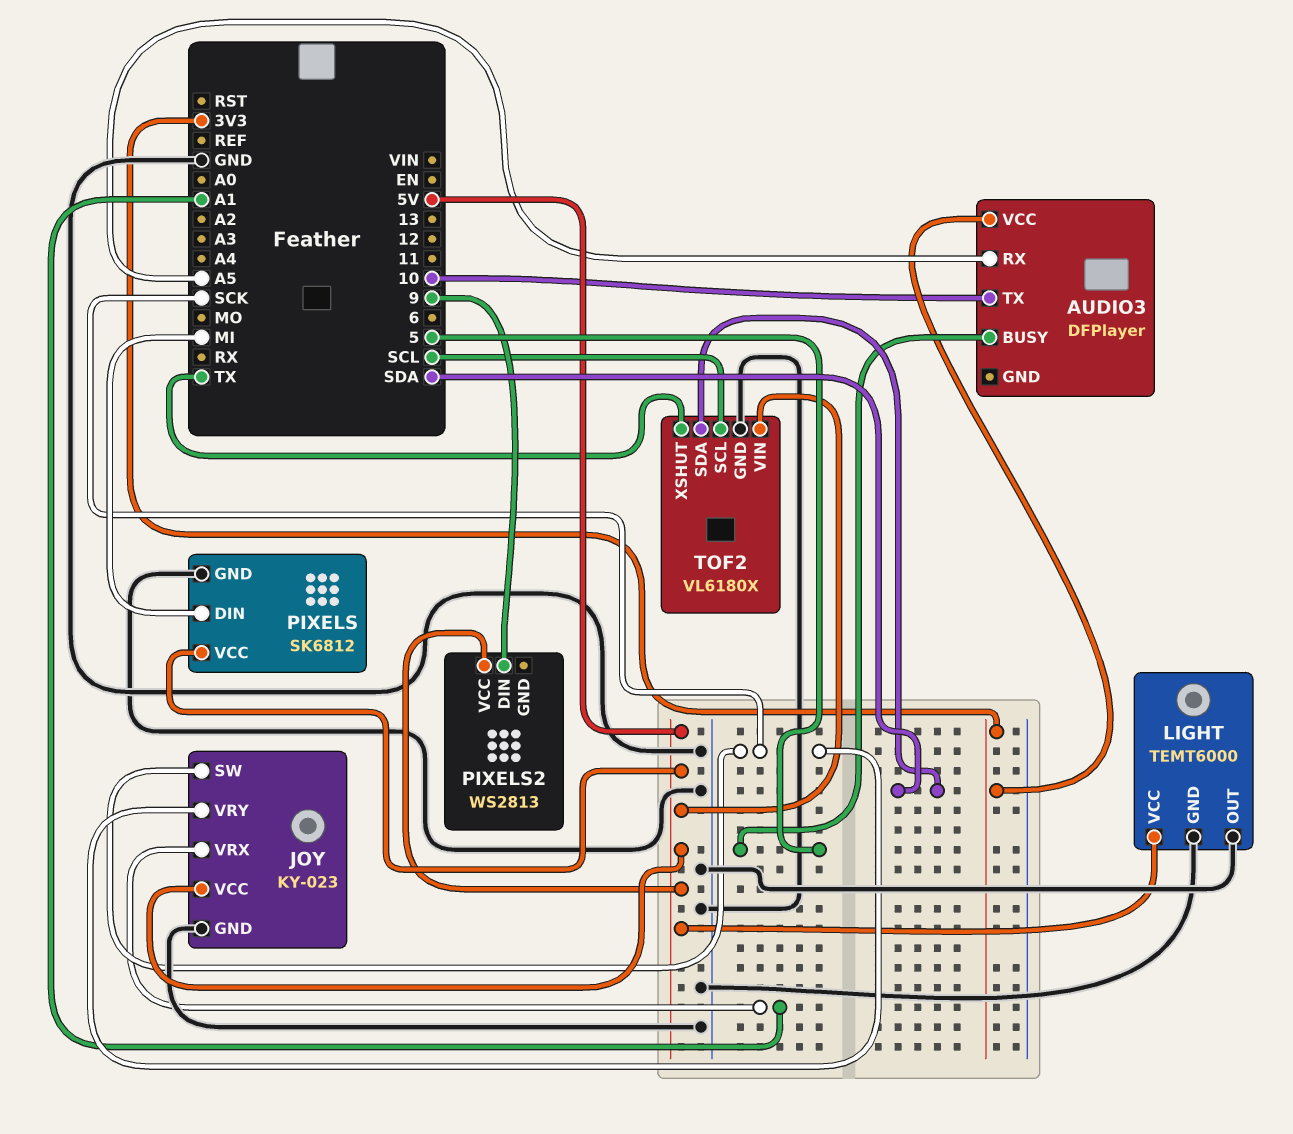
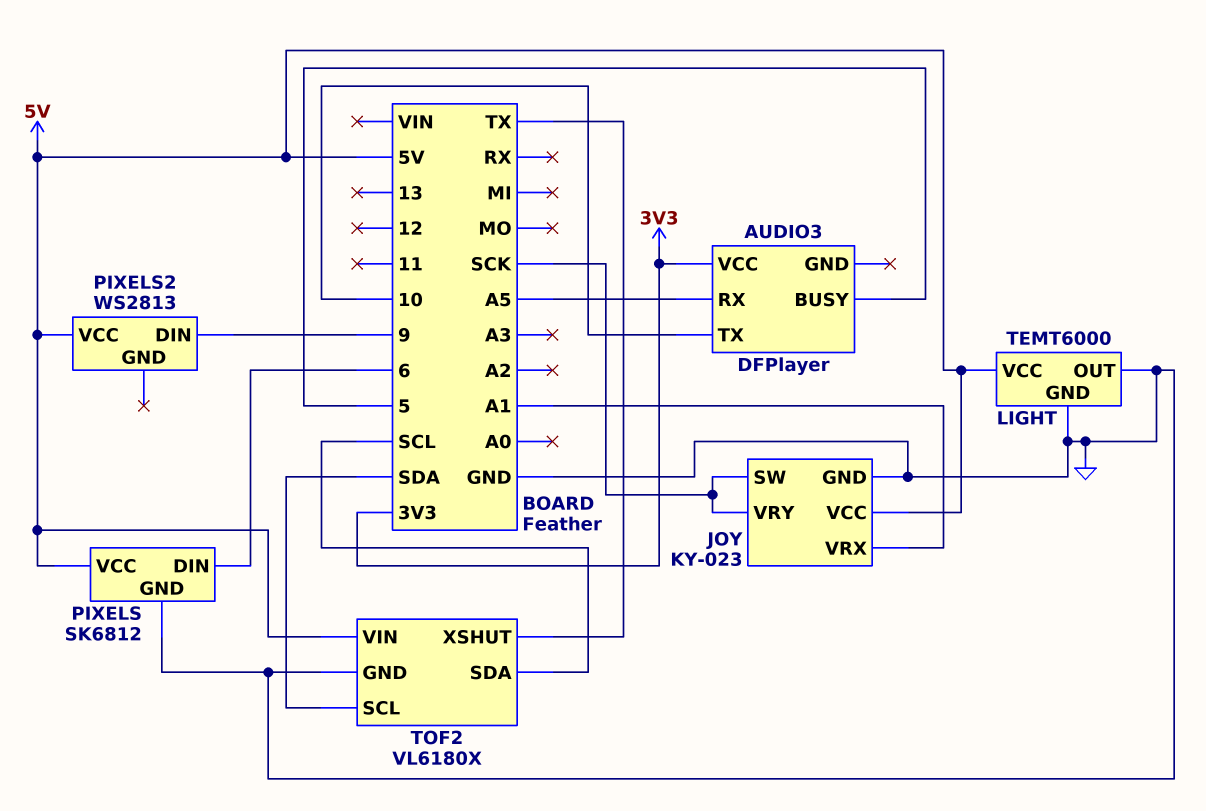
PIXELS pin DIN: MI -> 6
TOF2 pin SCL: SCL -> SDA
TOF2 pin SDA: SDA -> SCL

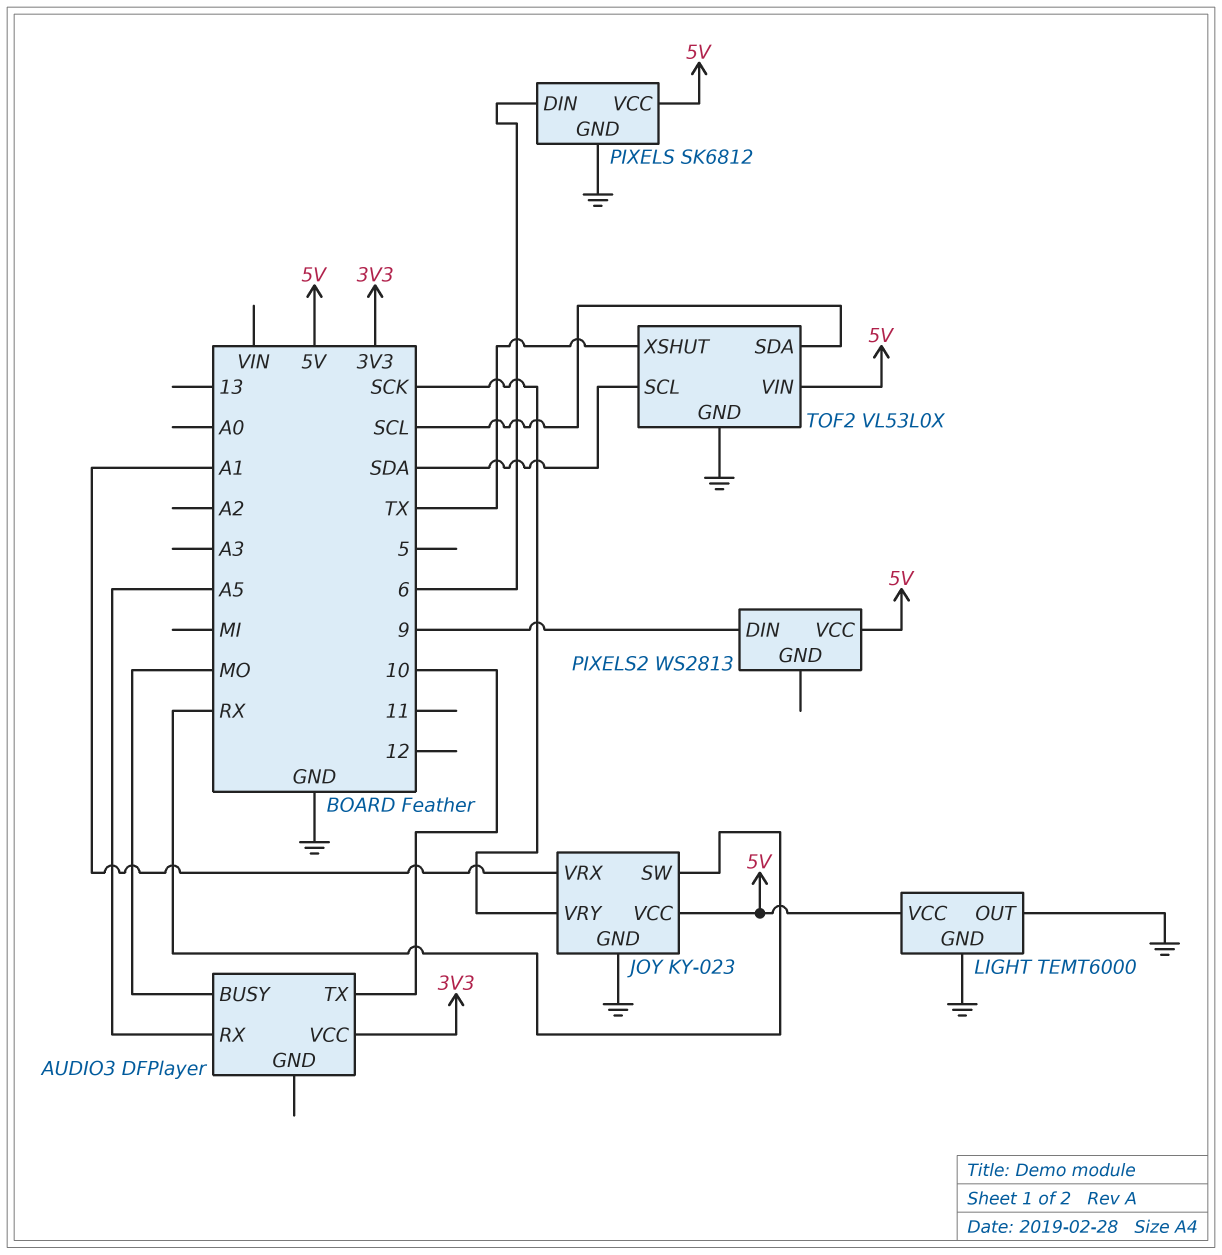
AUDIO3 pin BUSY: 5 -> MO
JOY pin SW: SCK -> RX
TOF2: VL6180X -> VL53L0X

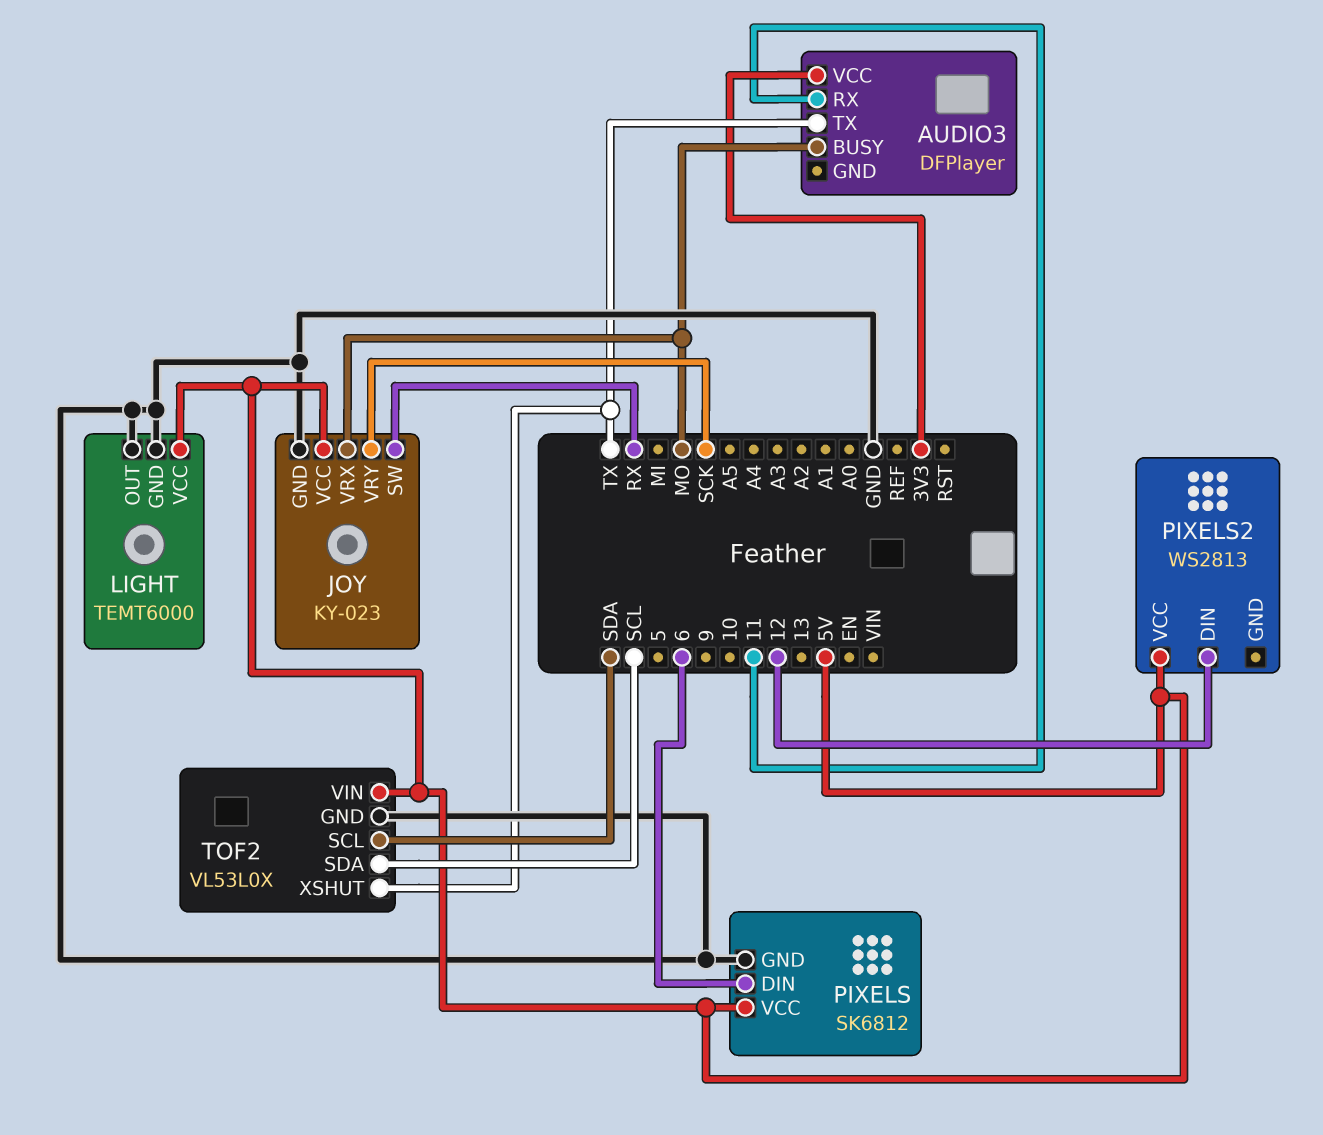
AUDIO3 pin RX: A5 -> 11
AUDIO3 pin TX: 10 -> TX
JOY pin VRX: A1 -> MO
PIXELS2 pin DIN: 9 -> 12

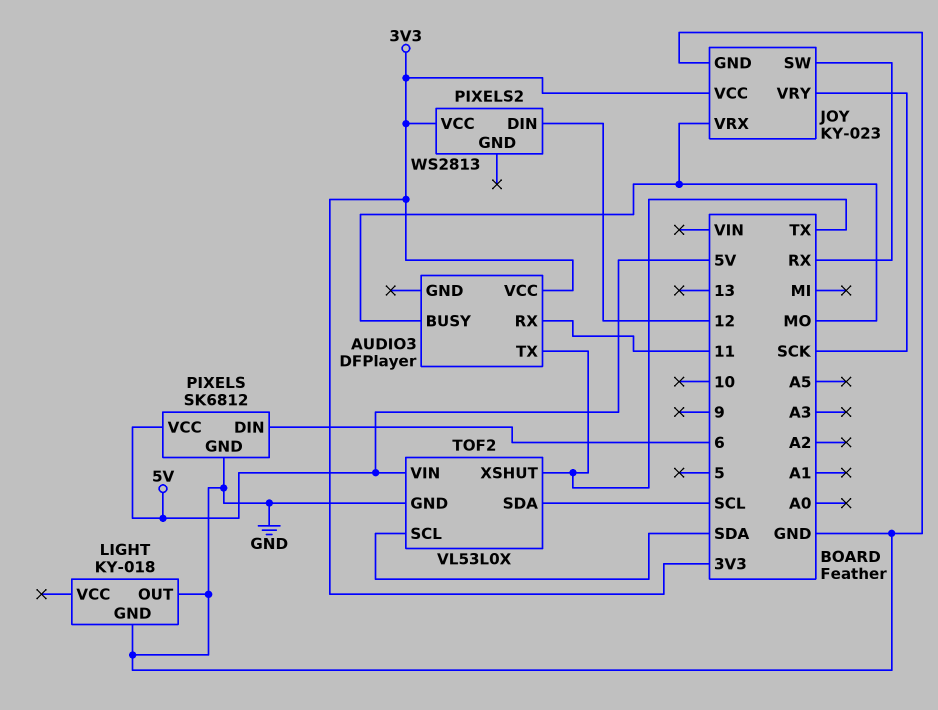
JOY pin VCC: 5V -> 3V3
LIGHT: TEMT6000 -> KY-018
LIGHT pin VCC: 5V -> none
PIXELS2 pin VCC: 5V -> 3V3

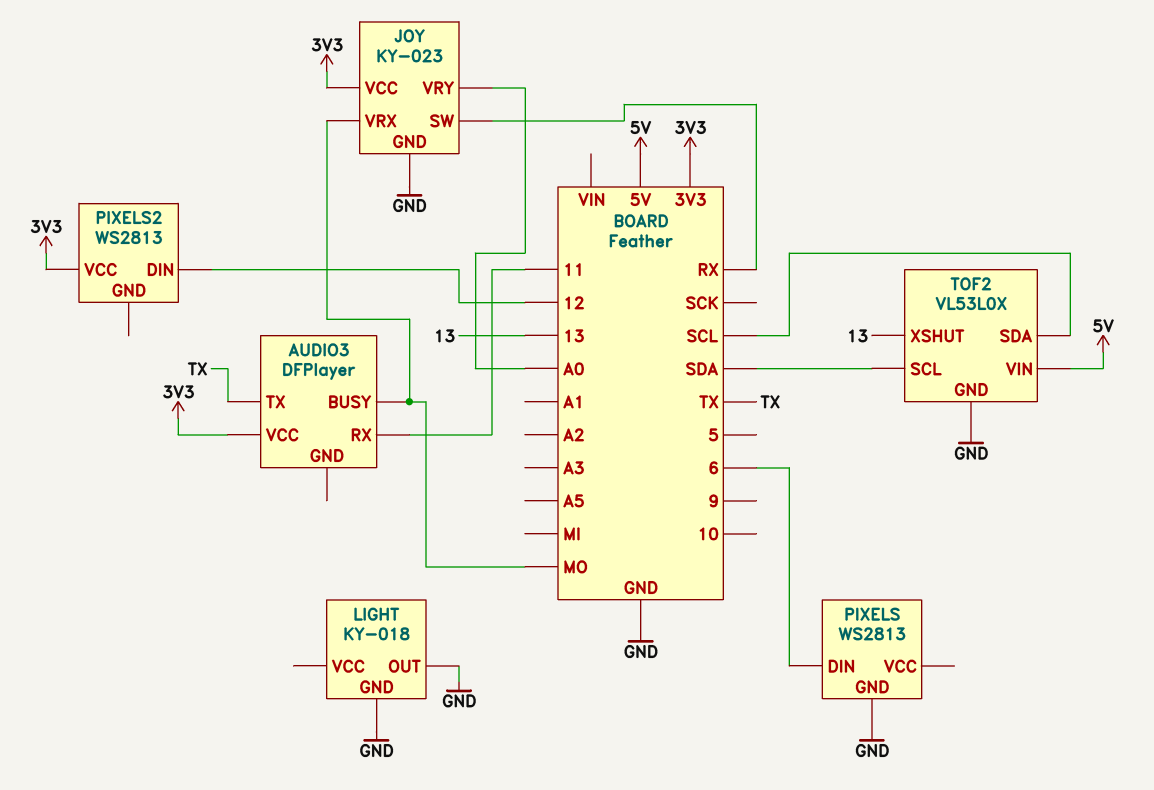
JOY pin VRY: SCK -> A0
PIXELS: SK6812 -> WS2813
PIXELS pin VCC: 5V -> none
TOF2 pin XSHUT: TX -> 13

